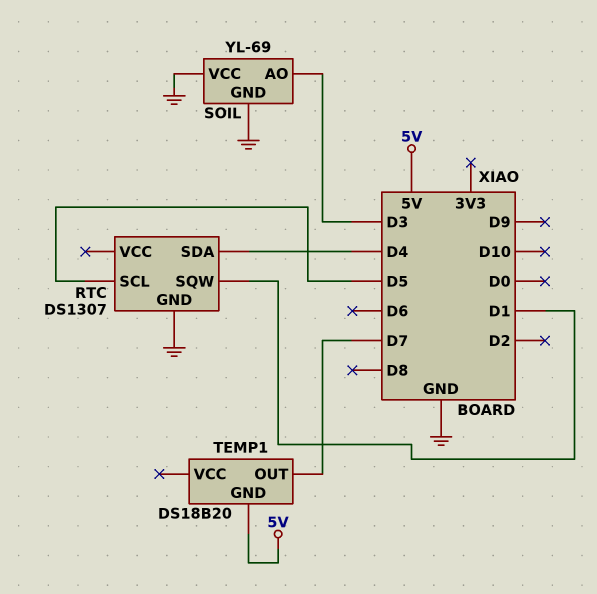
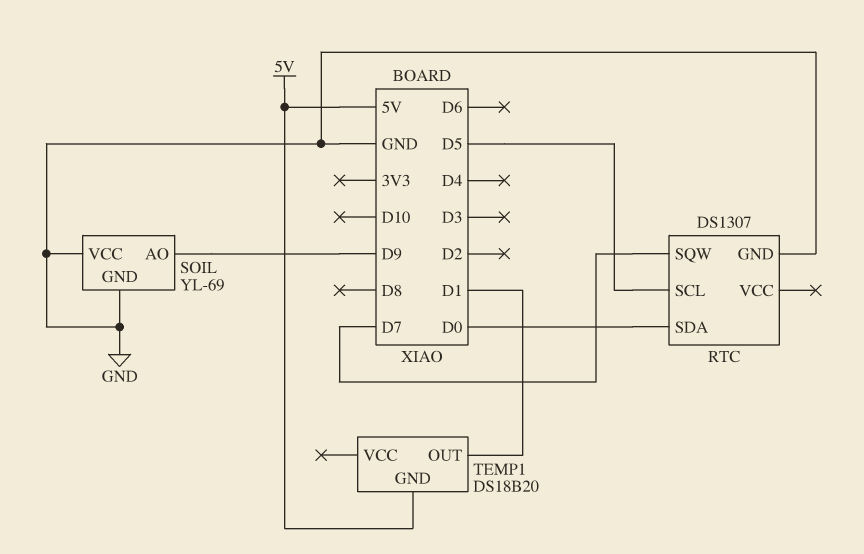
RTC pin SDA: D4 -> D0
RTC pin SQW: D1 -> D7
SOIL pin AO: D3 -> D9
TEMP1 pin OUT: D7 -> D1

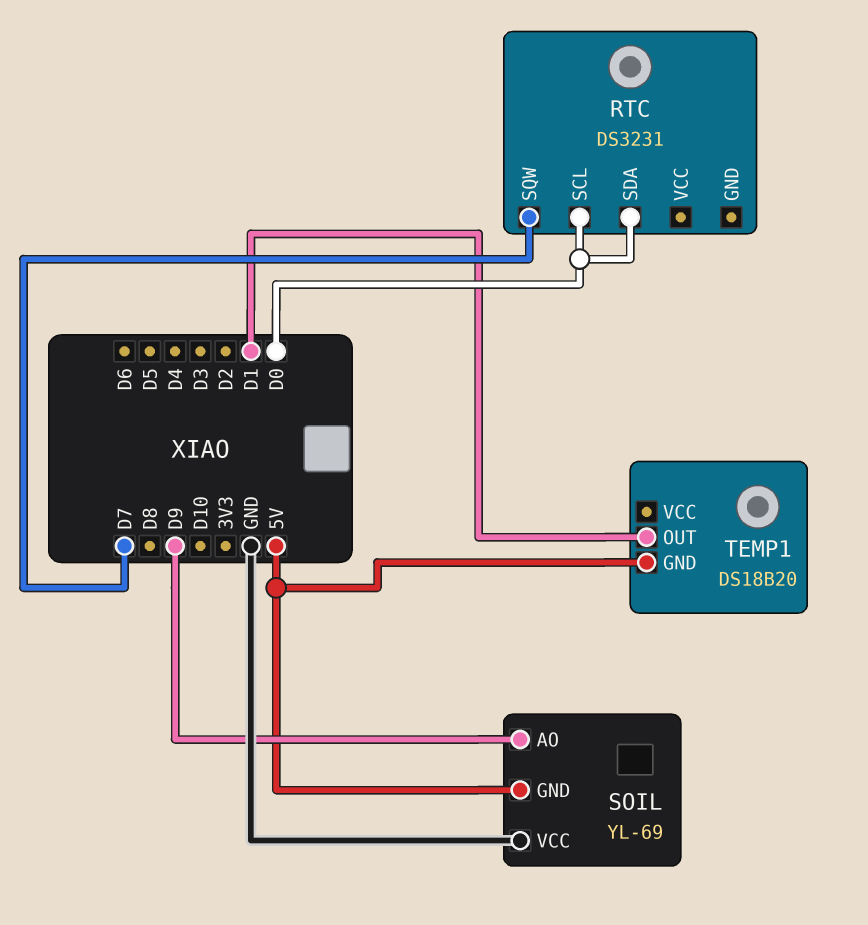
RTC: DS1307 -> DS3231
RTC pin GND: GND -> none
RTC pin SCL: D5 -> D0
SOIL pin GND: GND -> 5V

